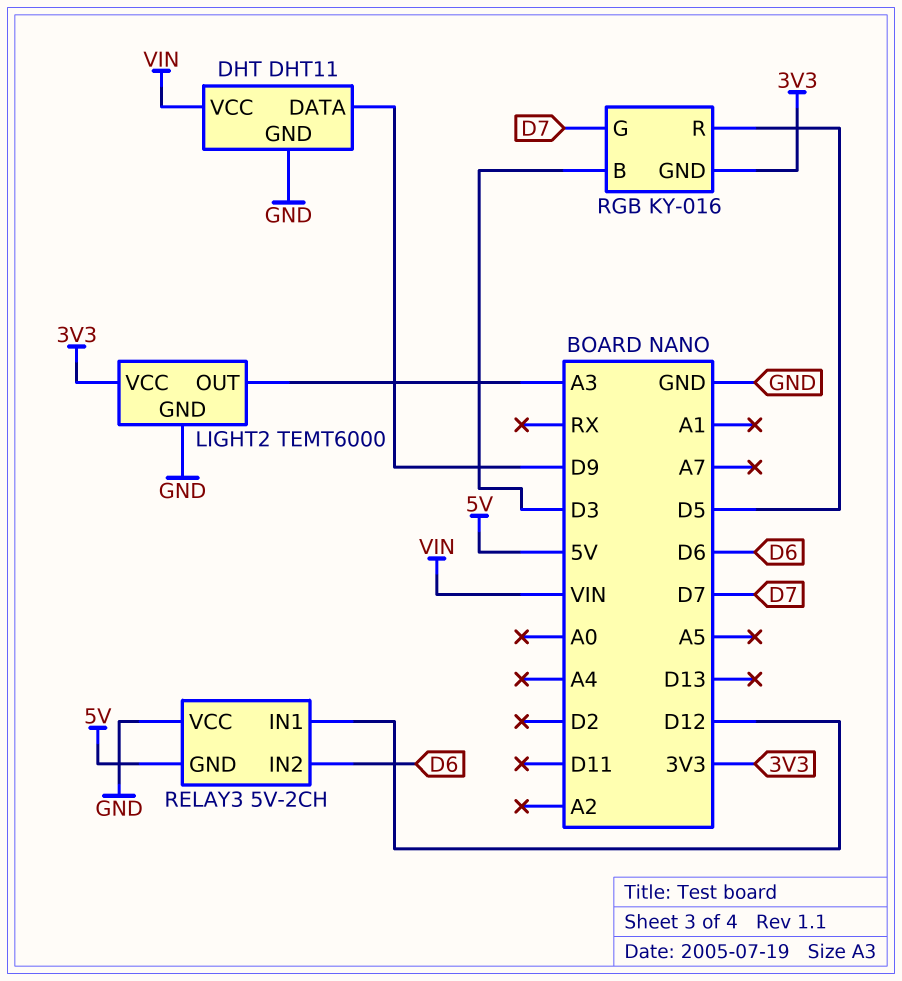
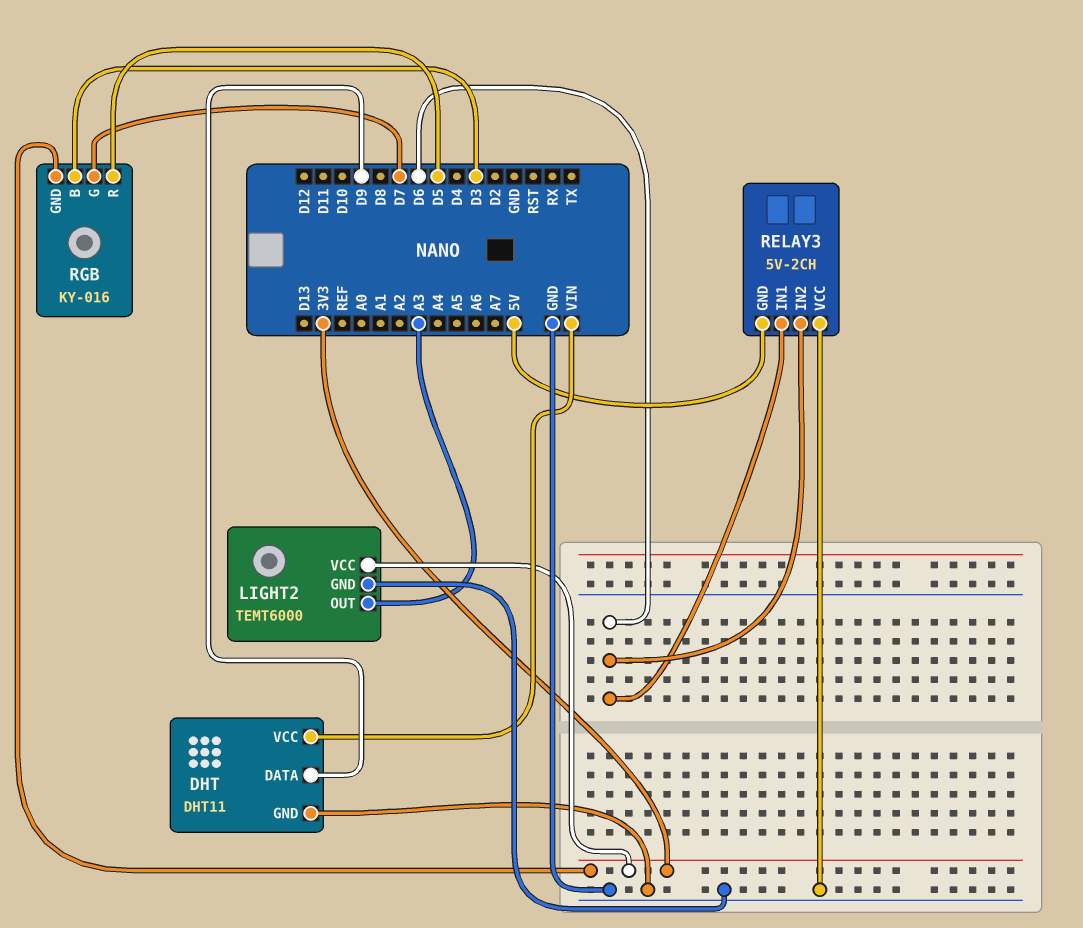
RELAY3 pin IN1: D12 -> D6

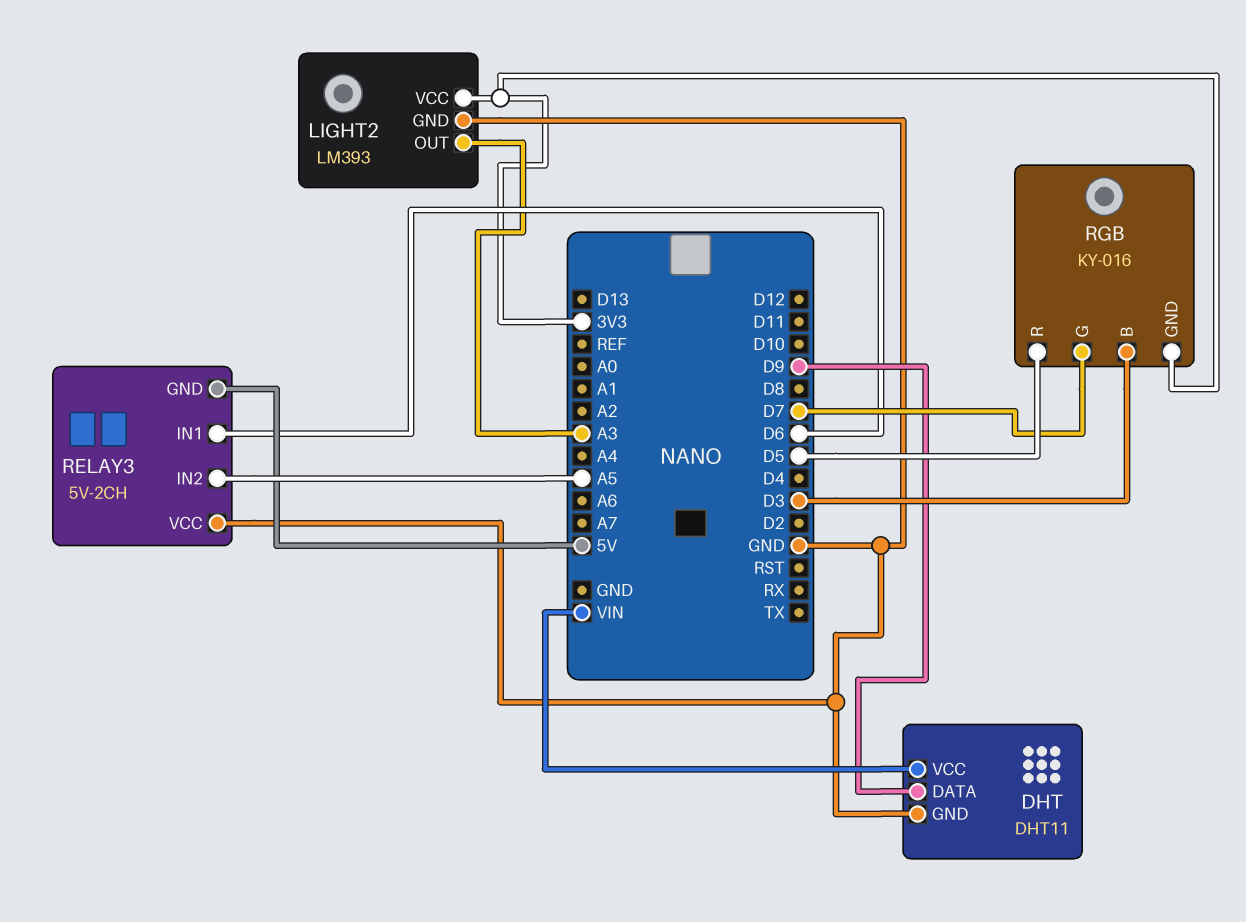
LIGHT2: TEMT6000 -> LM393
RELAY3 pin IN2: D6 -> A5

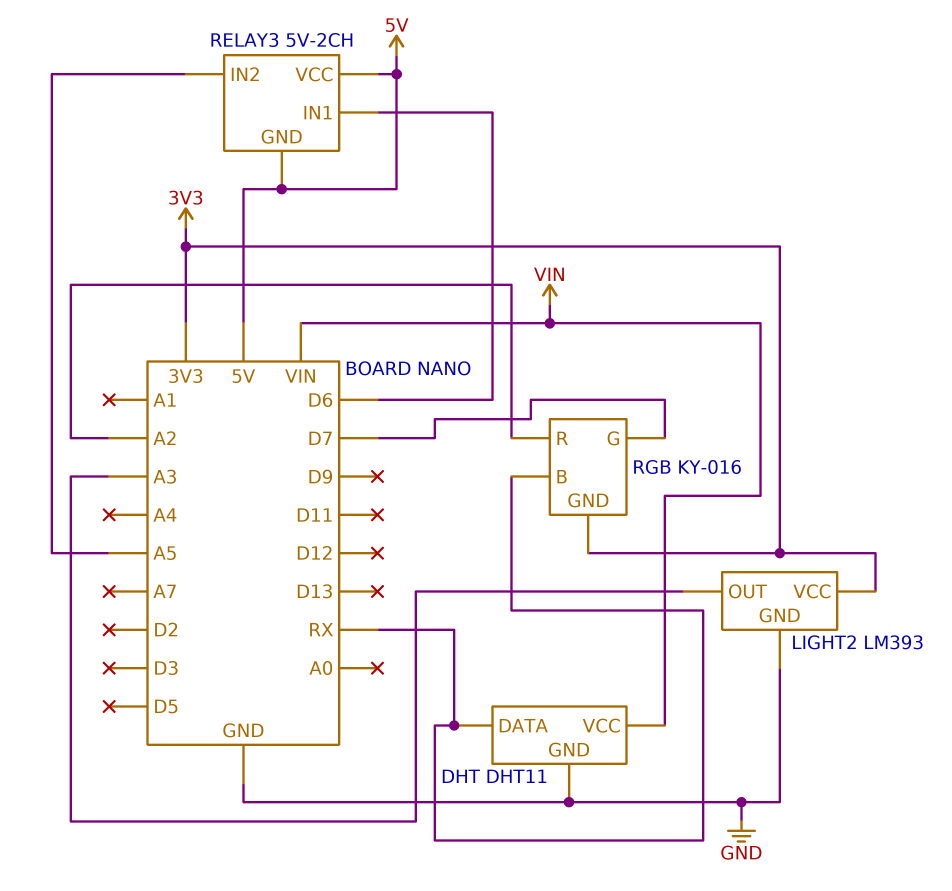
DHT pin DATA: D9 -> RX
RELAY3 pin VCC: GND -> 5V
RGB pin B: D3 -> RX
RGB pin R: D5 -> A2

